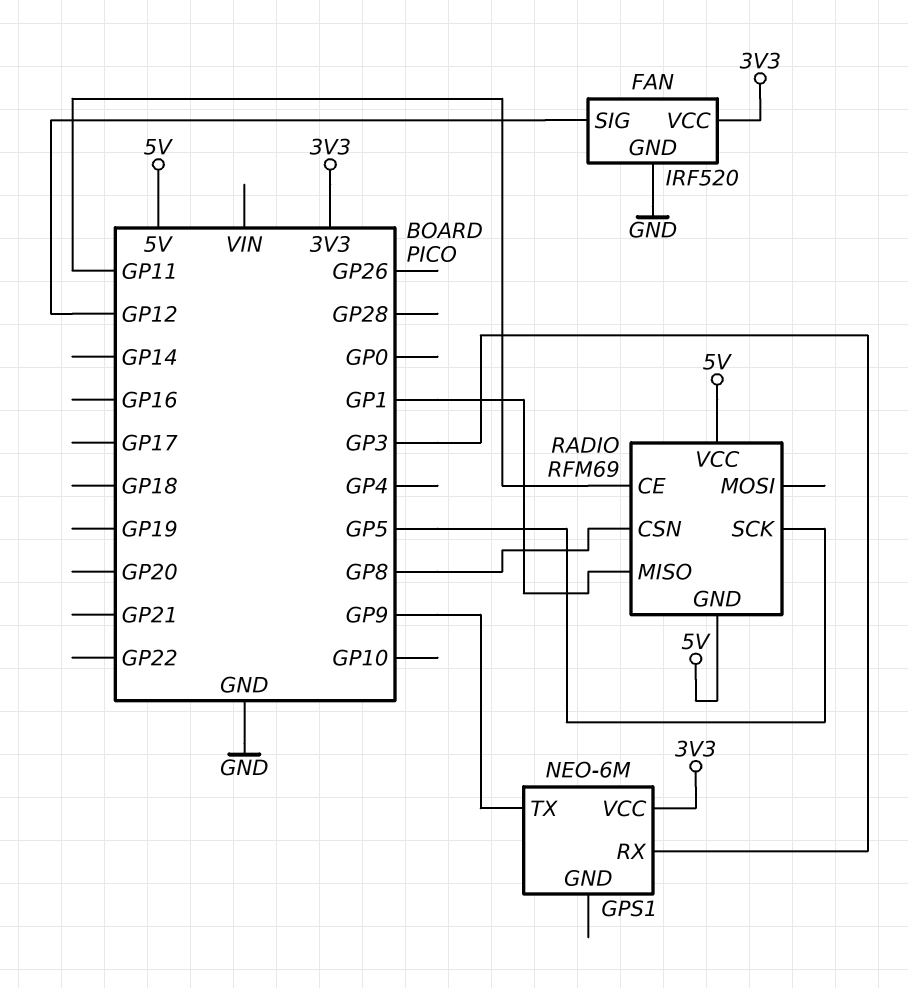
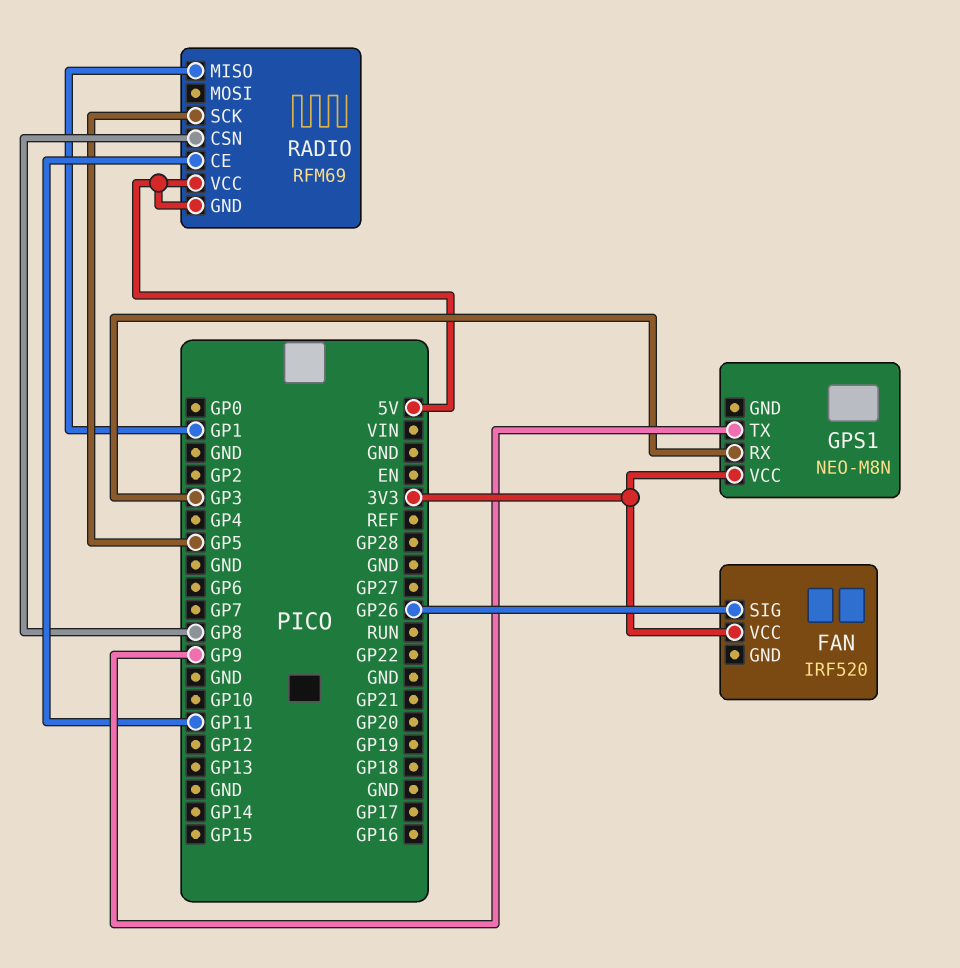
FAN pin GND: GND -> none
FAN pin SIG: GP12 -> GP26
GPS1: NEO-6M -> NEO-M8N

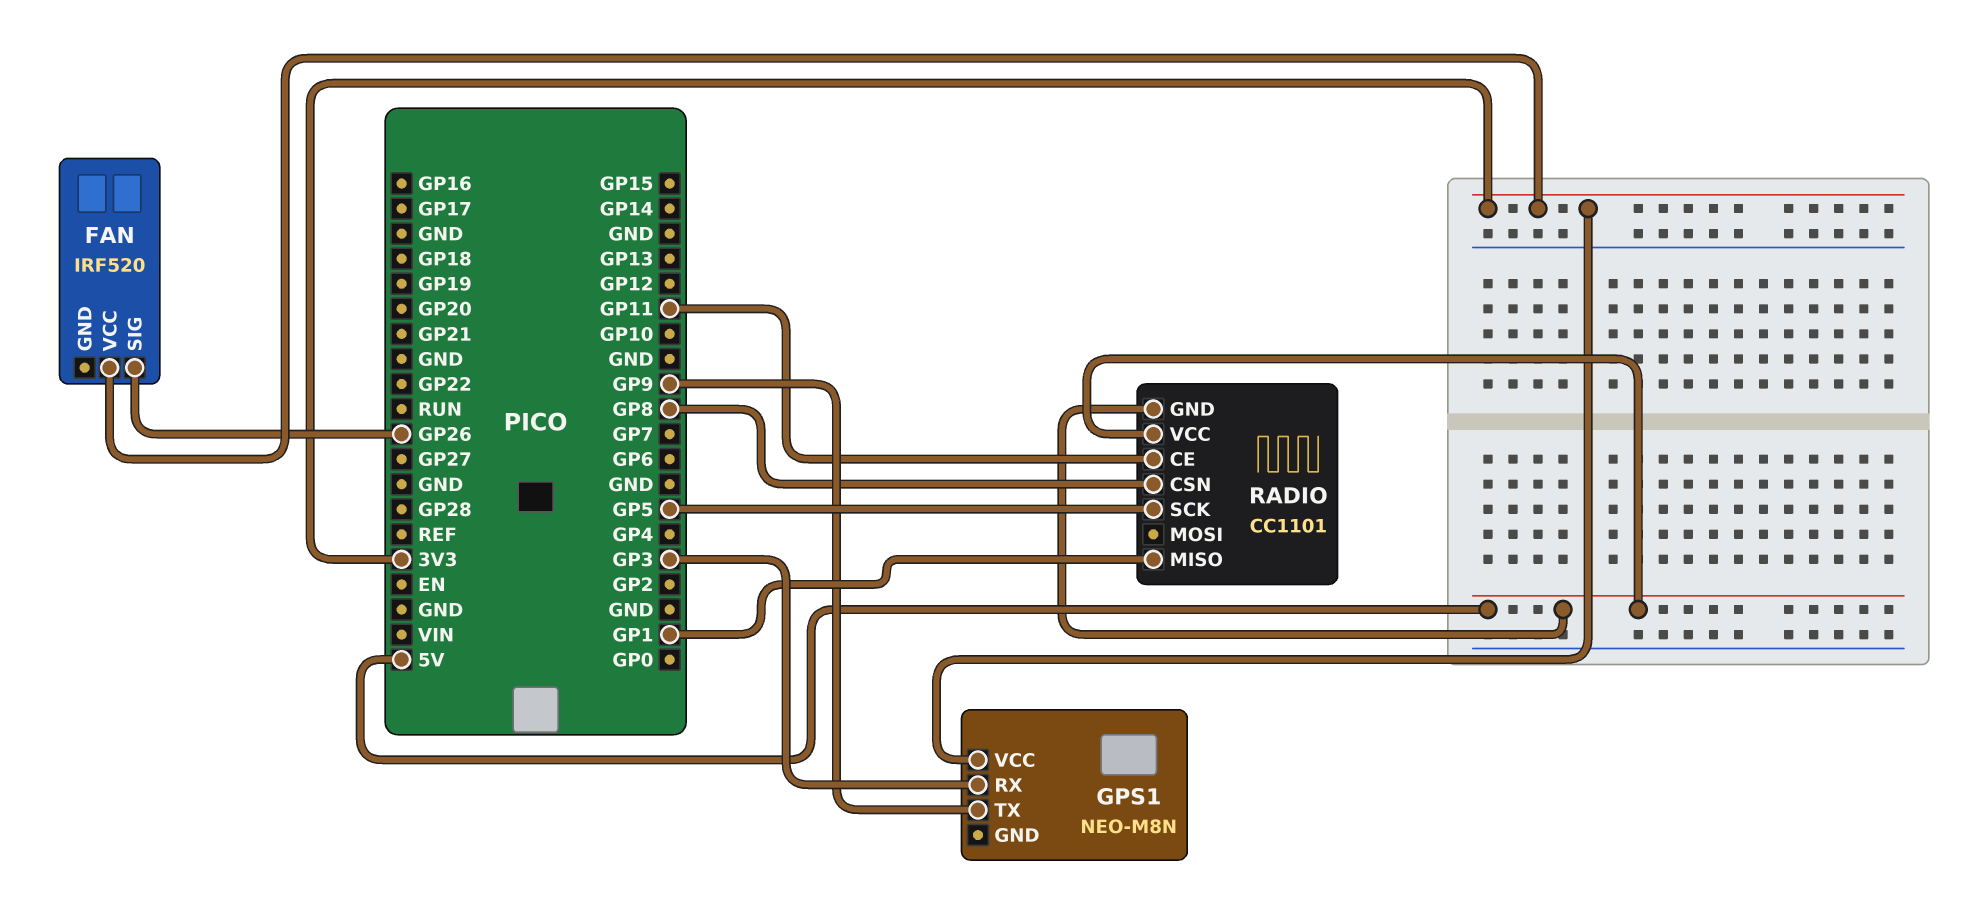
RADIO: RFM69 -> CC1101

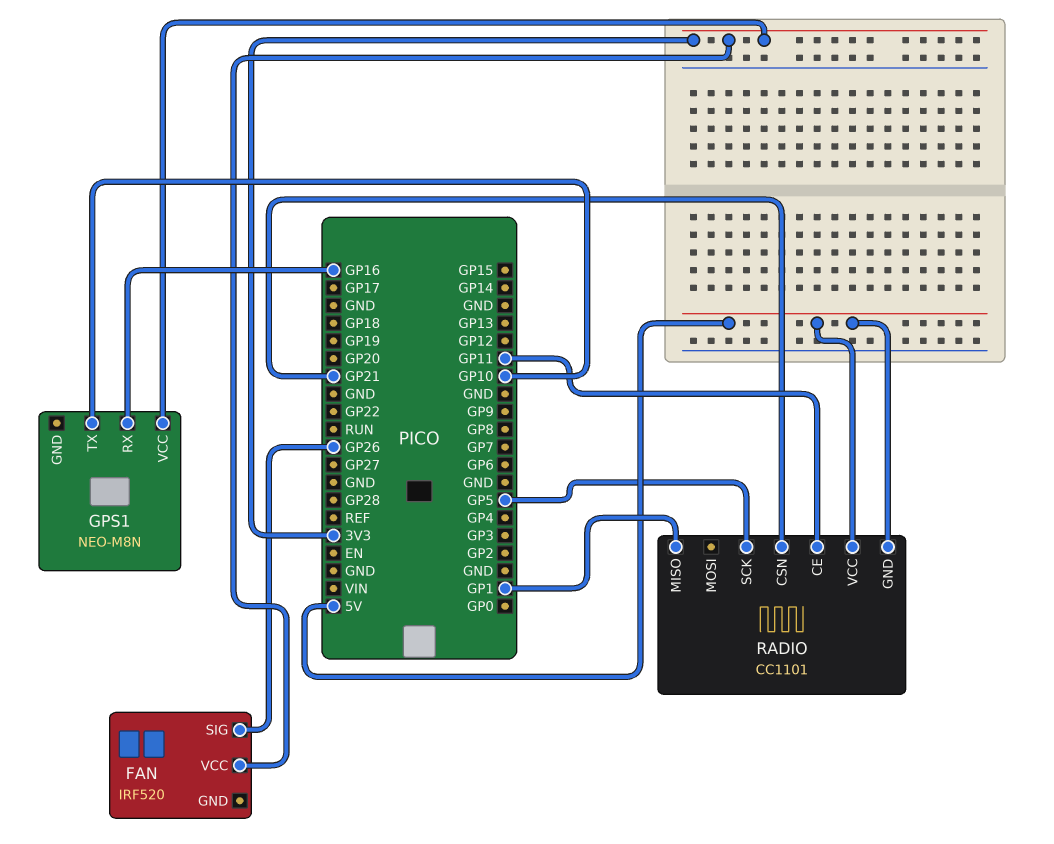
GPS1 pin RX: GP3 -> GP16
GPS1 pin TX: GP9 -> GP10
RADIO pin CSN: GP8 -> GP21

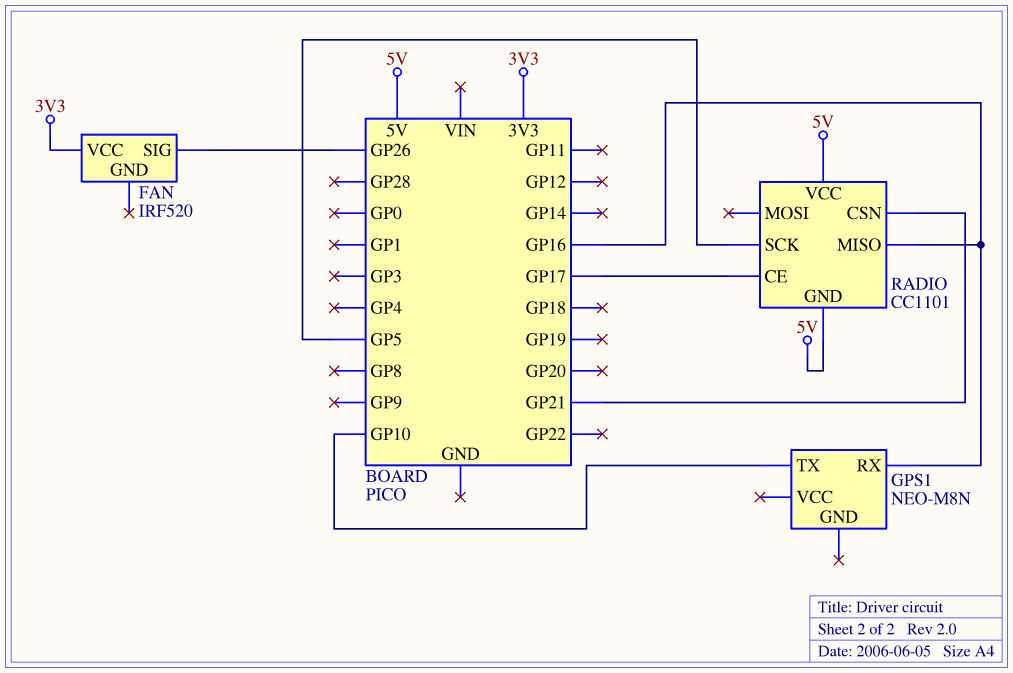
GPS1 pin VCC: 3V3 -> none
RADIO pin CE: GP11 -> GP17
RADIO pin MISO: GP1 -> GP16

